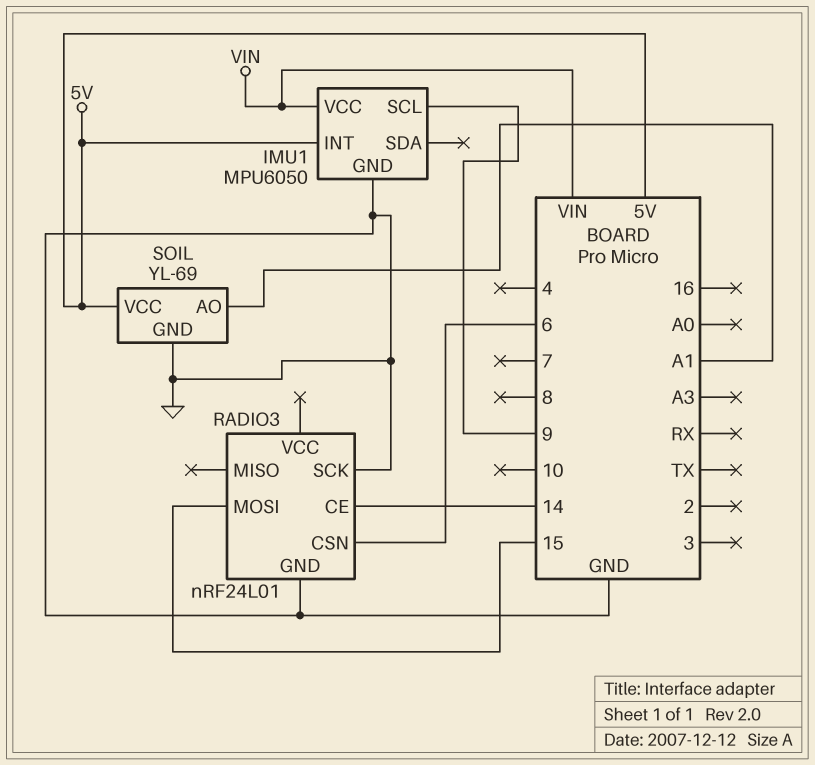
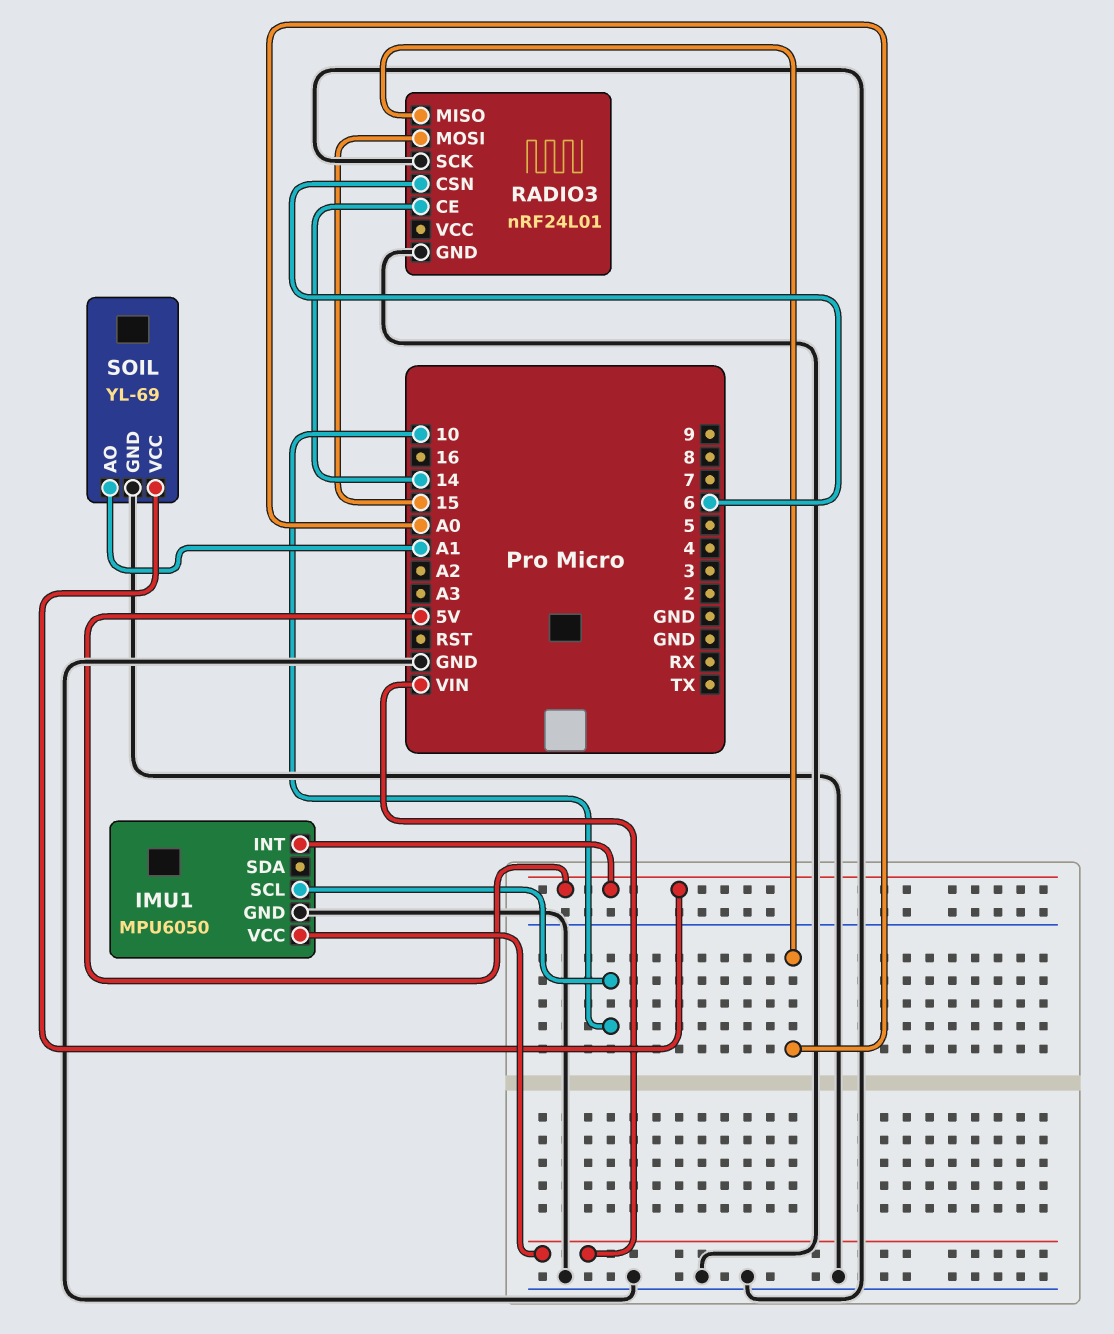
IMU1 pin SCL: 9 -> 10
RADIO3 pin MISO: none -> A0

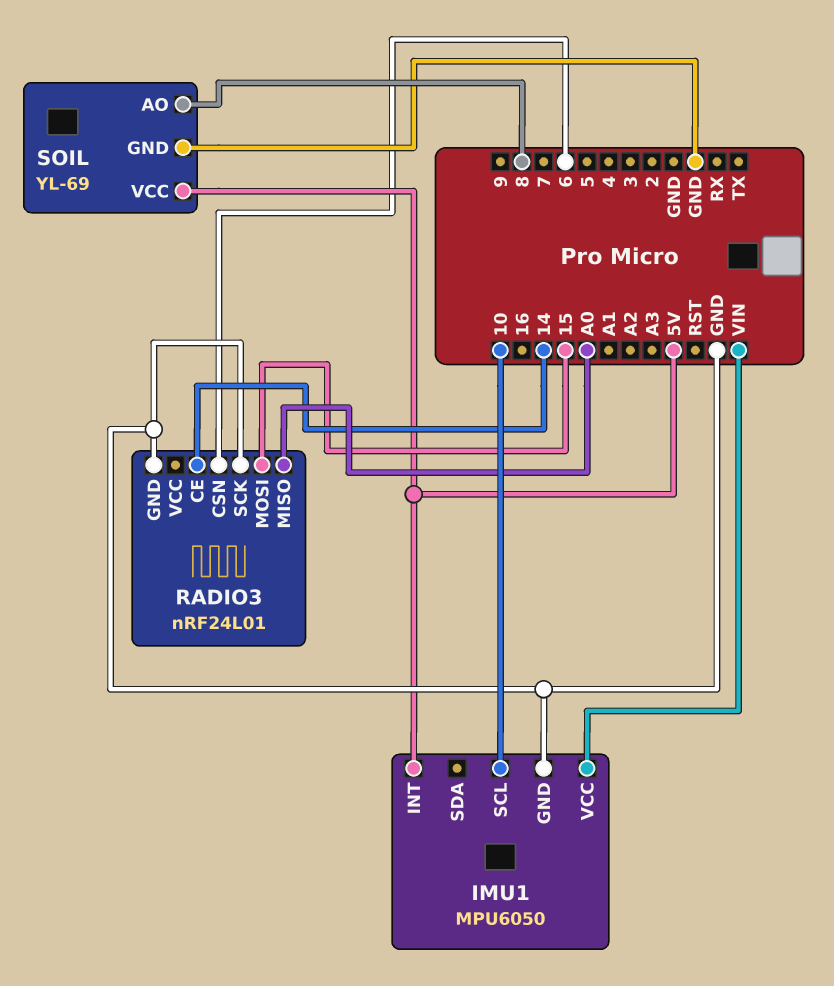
SOIL pin AO: A1 -> 8

